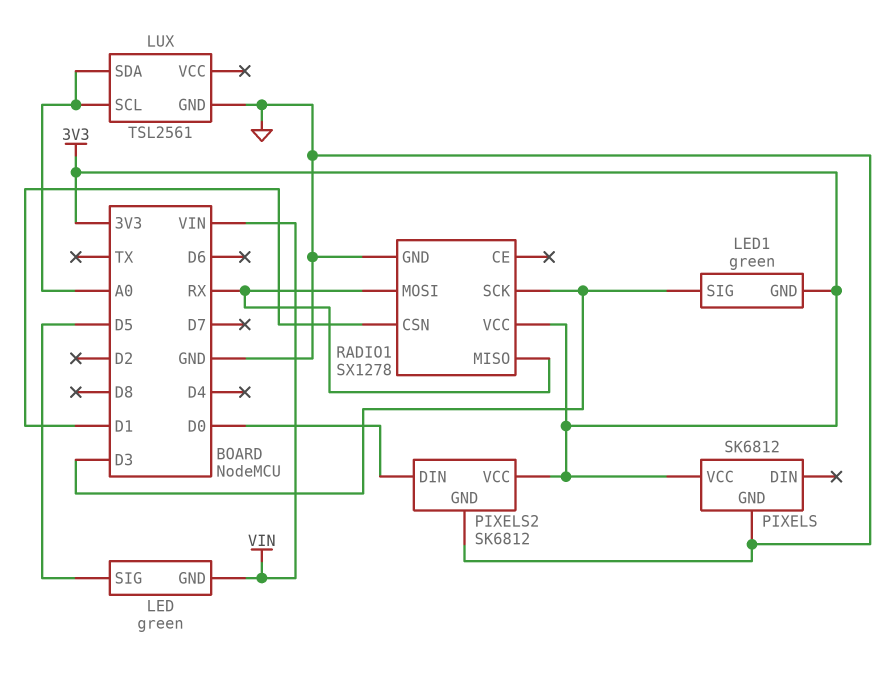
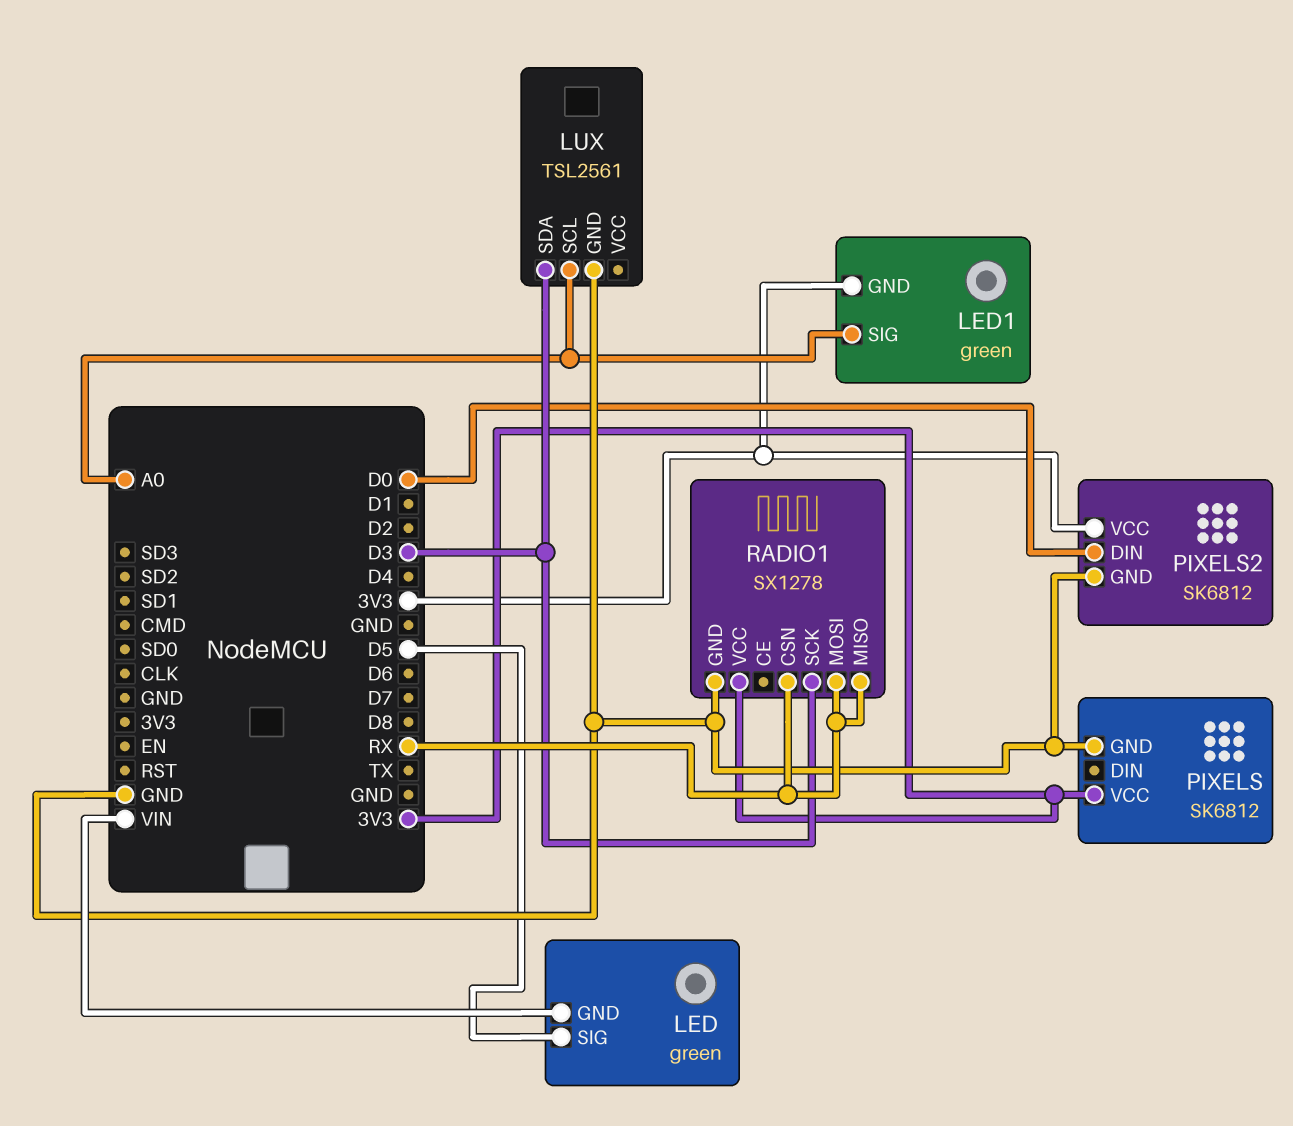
LED1 pin SIG: D3 -> A0
LUX pin SDA: A0 -> D3
RADIO1 pin CSN: D1 -> RX

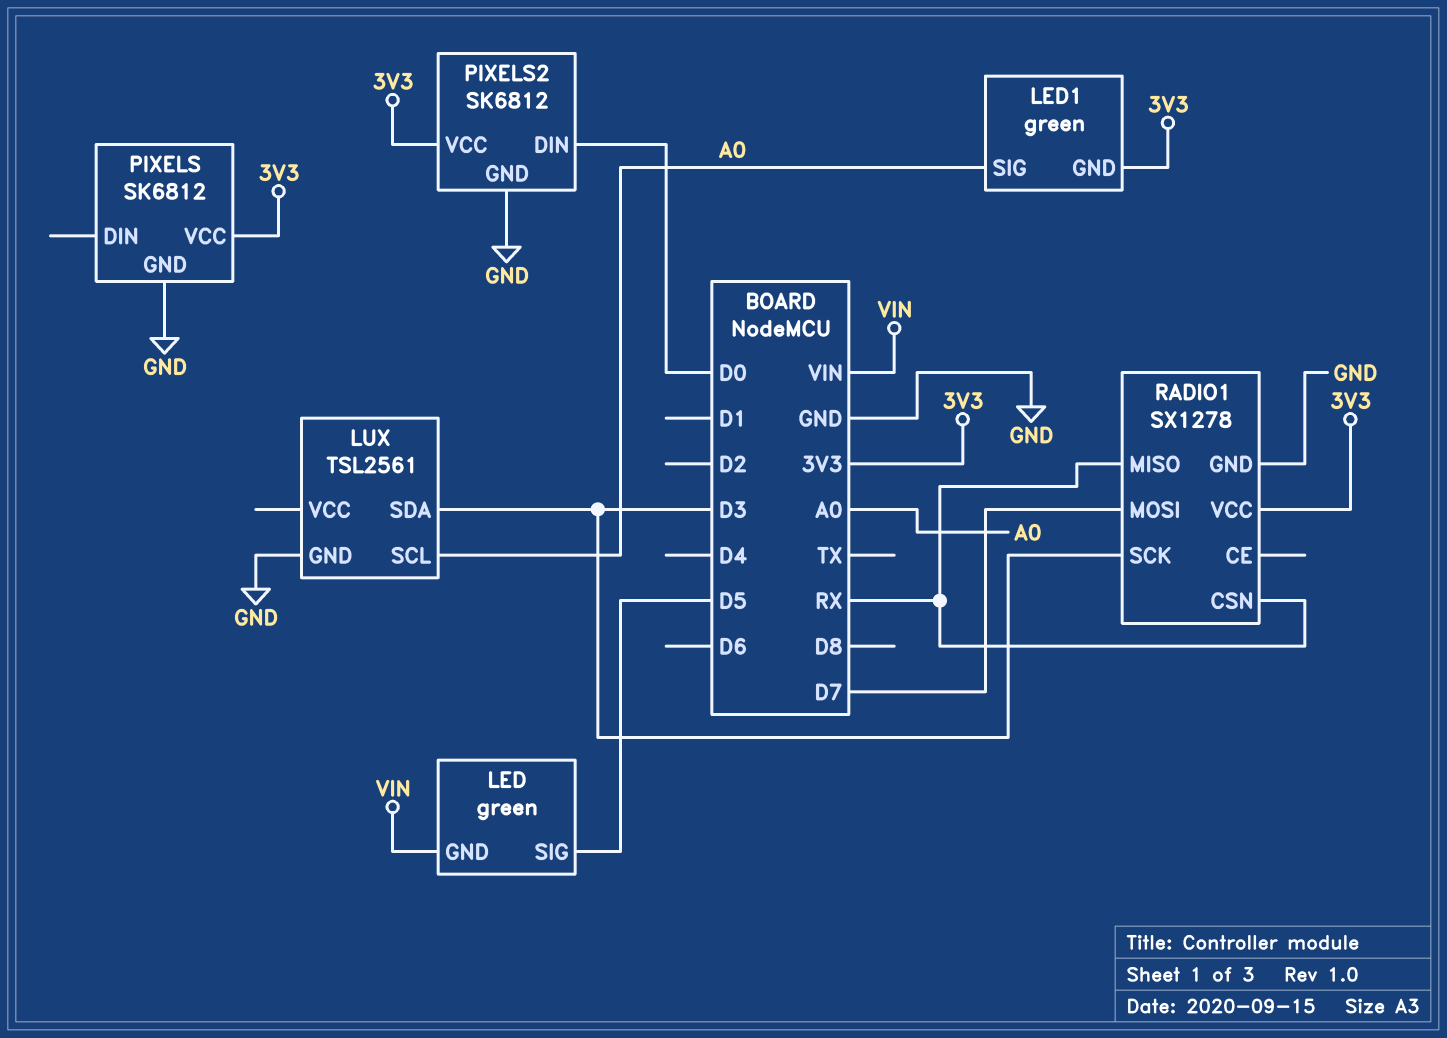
RADIO1 pin MOSI: RX -> D7

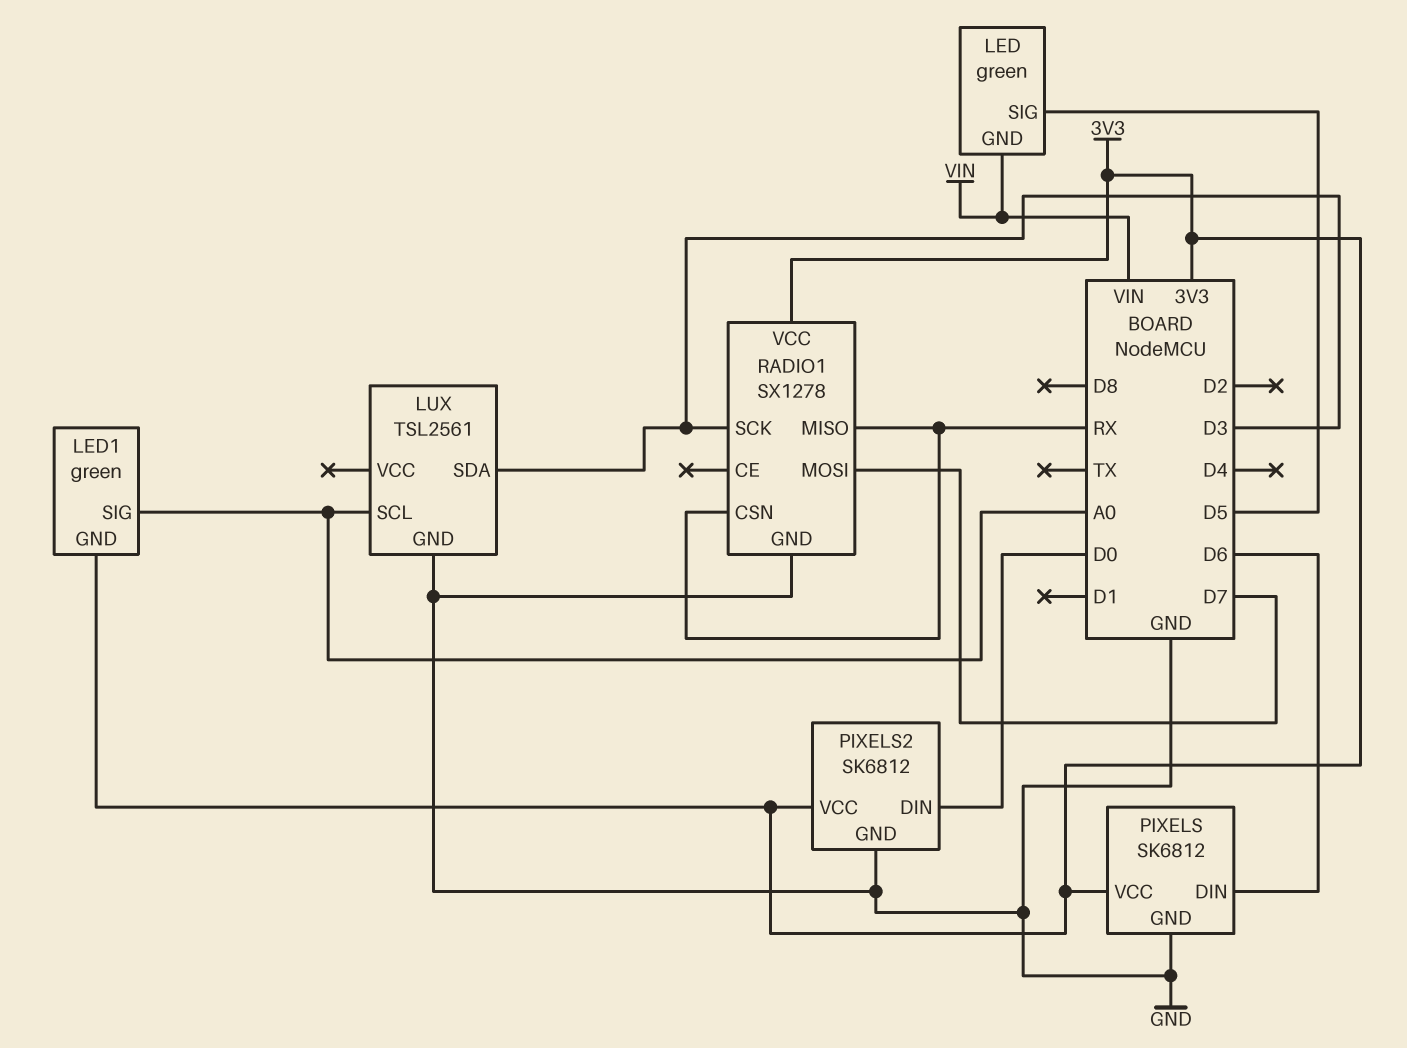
PIXELS pin DIN: none -> D6

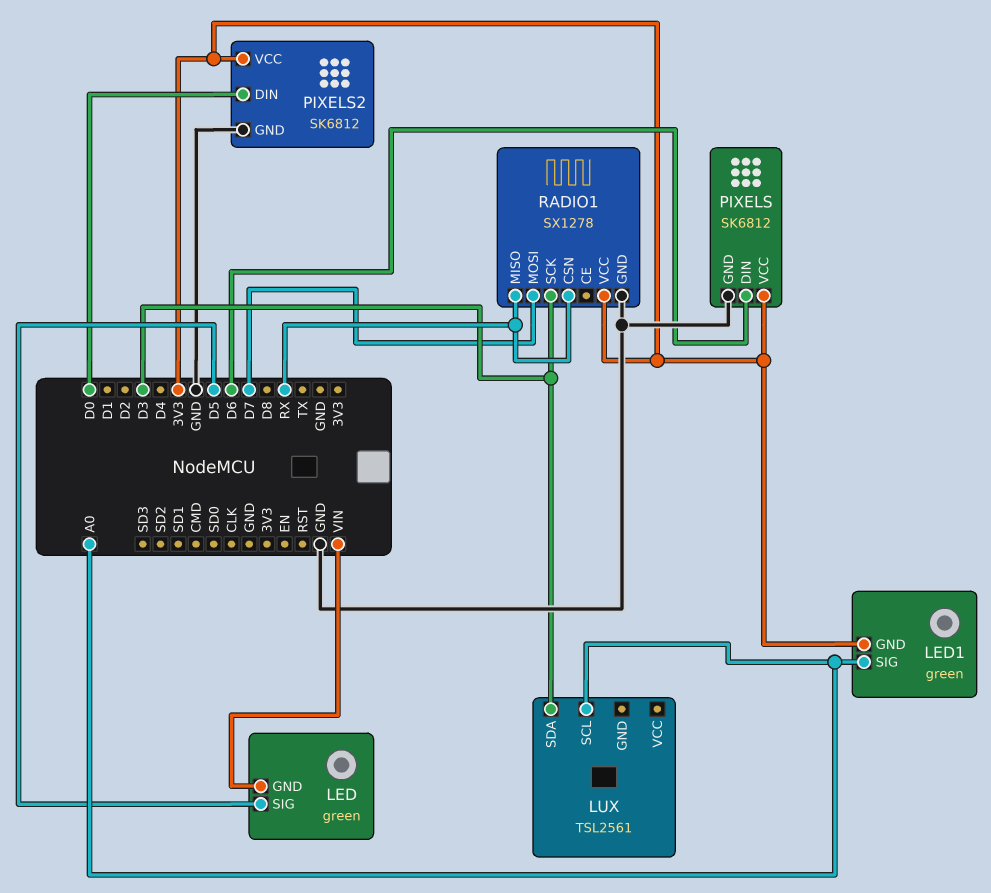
LUX pin GND: GND -> none

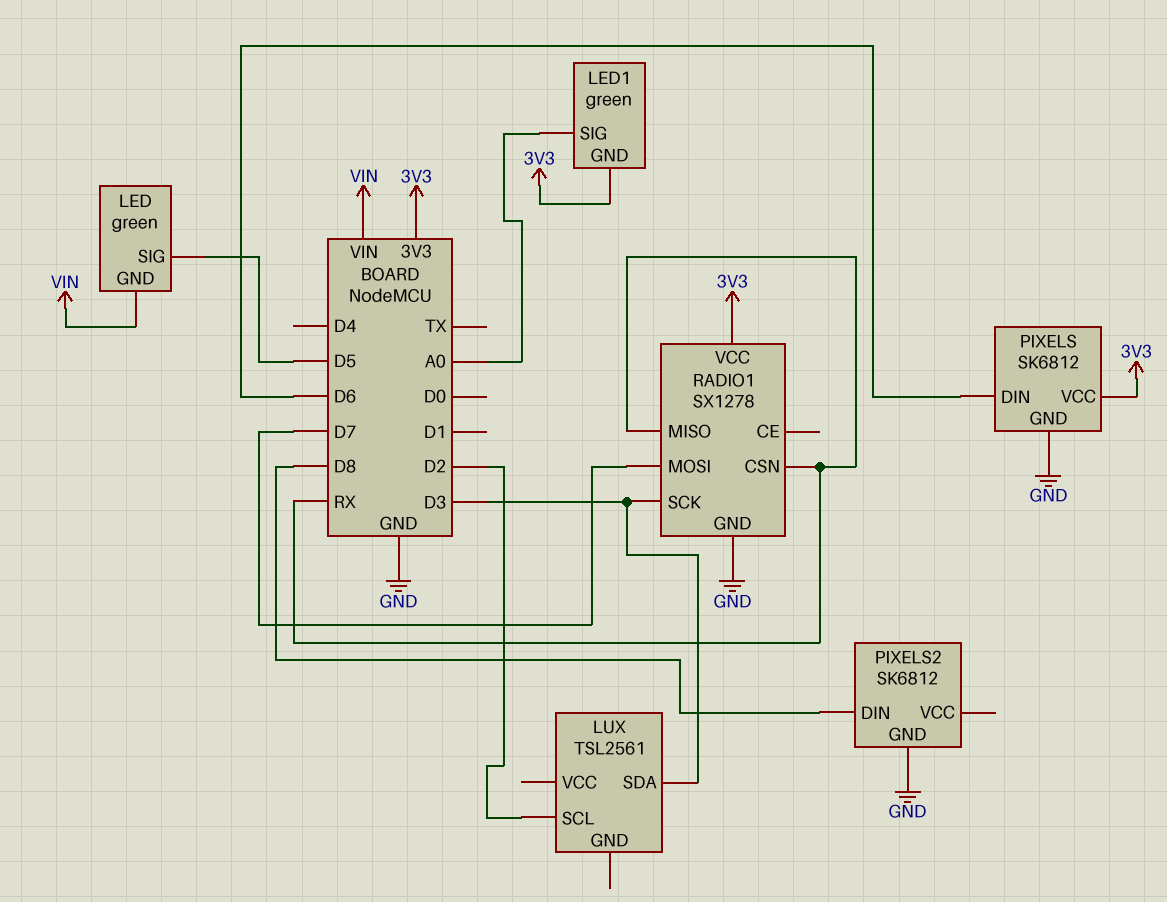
LUX pin SCL: A0 -> D2
PIXELS2 pin DIN: D0 -> D8
PIXELS2 pin VCC: 3V3 -> none

